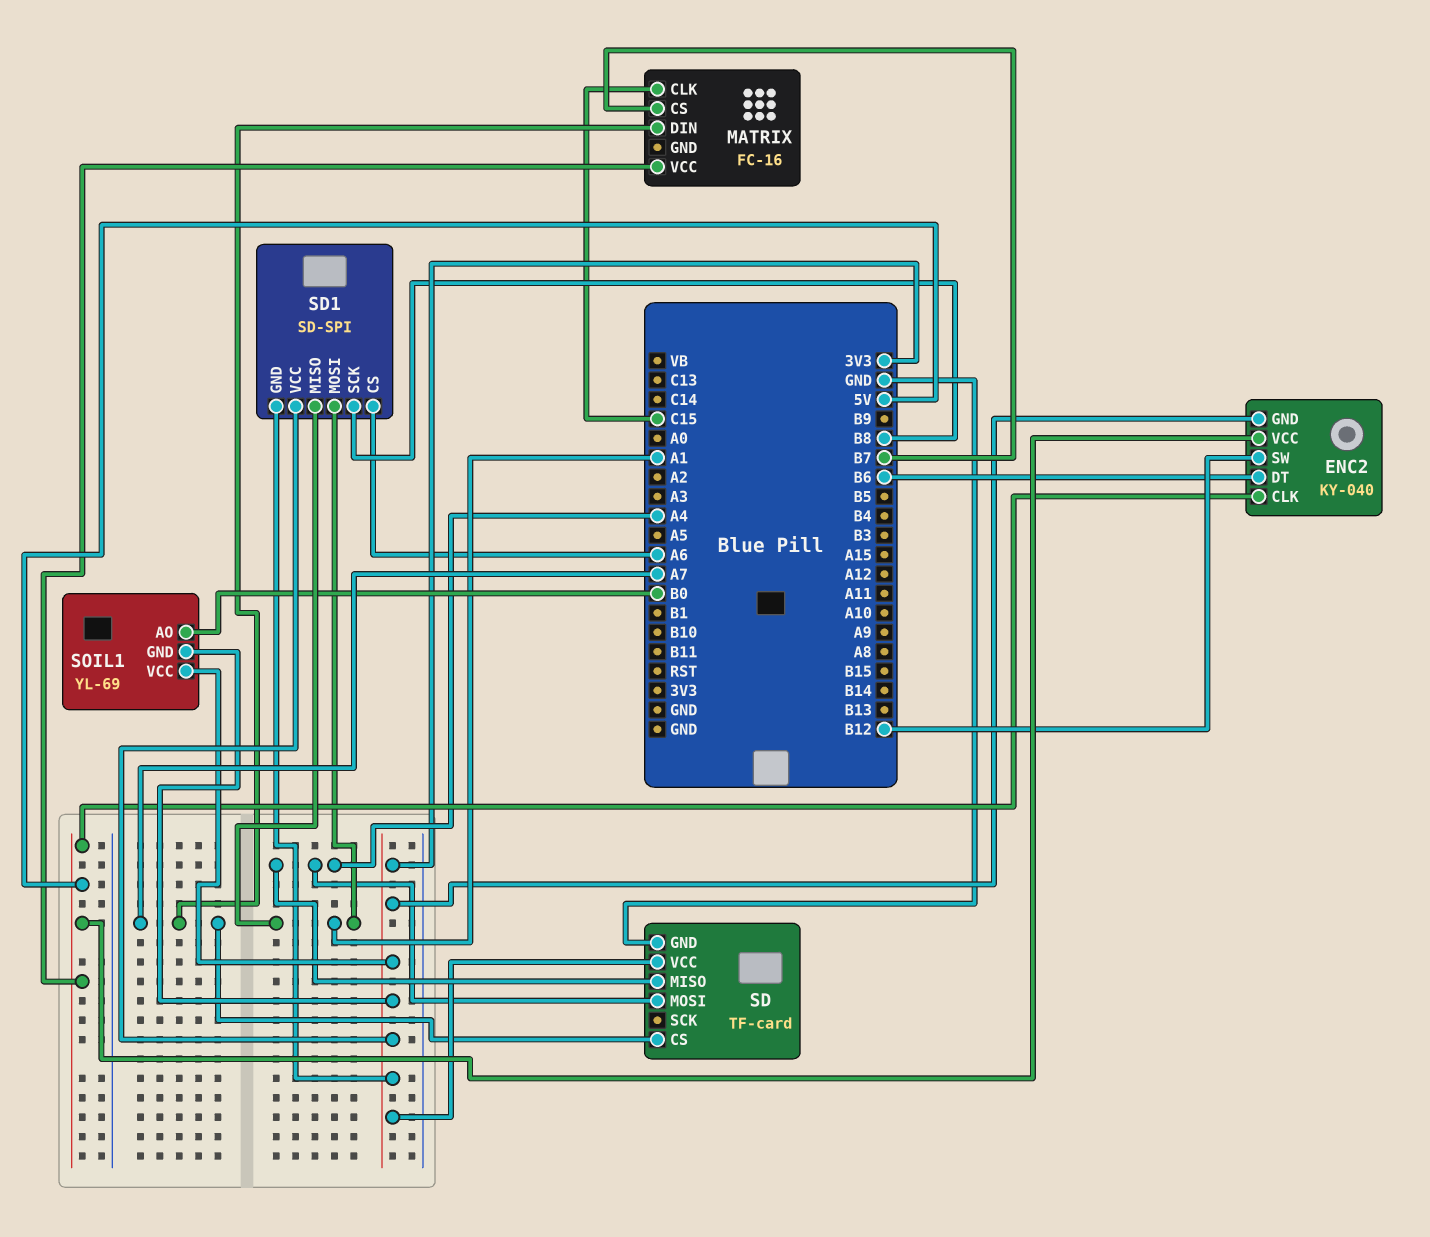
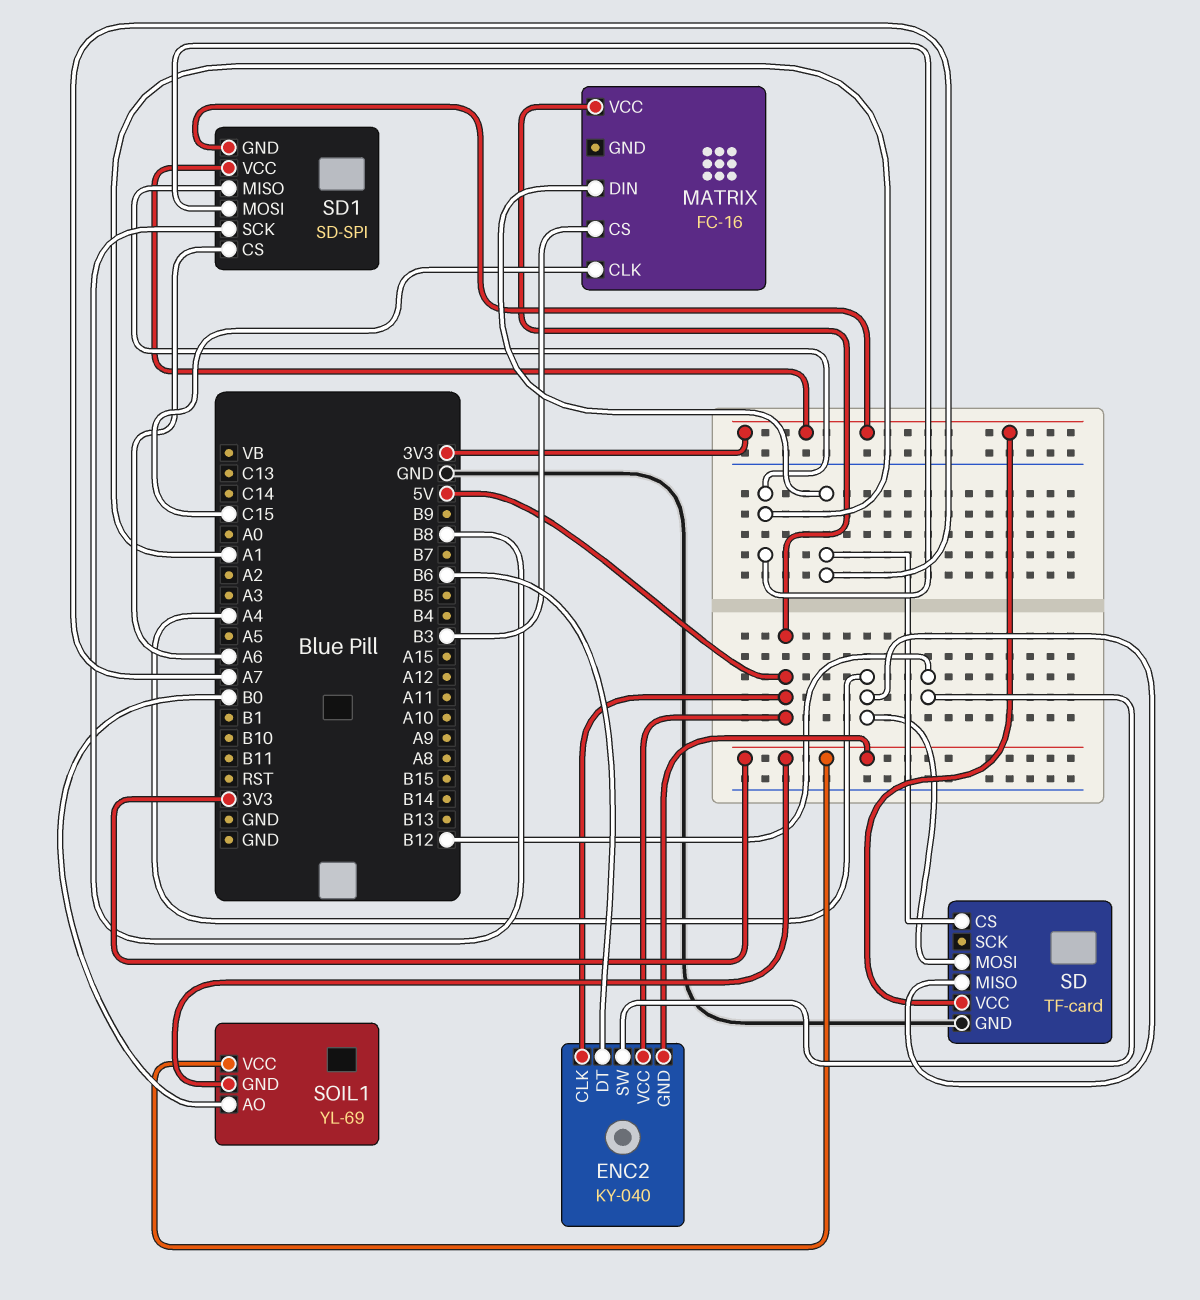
MATRIX pin CS: B7 -> B3

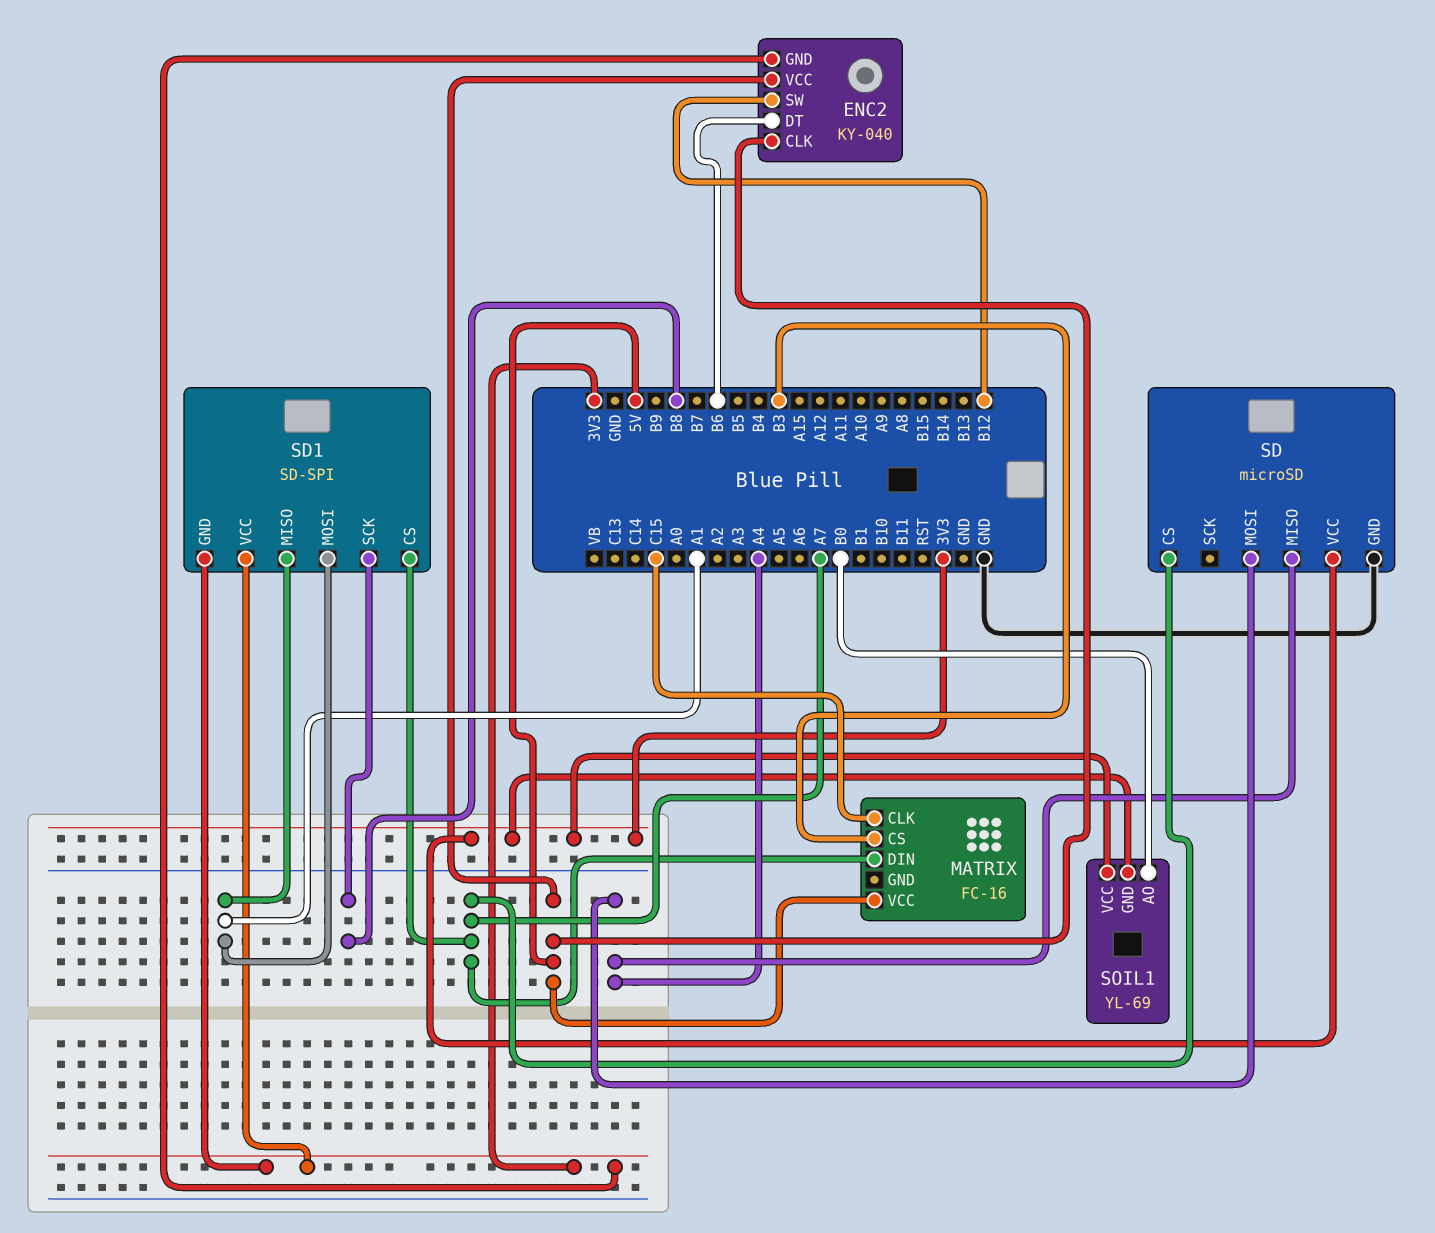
SD: TF-card -> microSD
SD1 pin CS: A6 -> A7

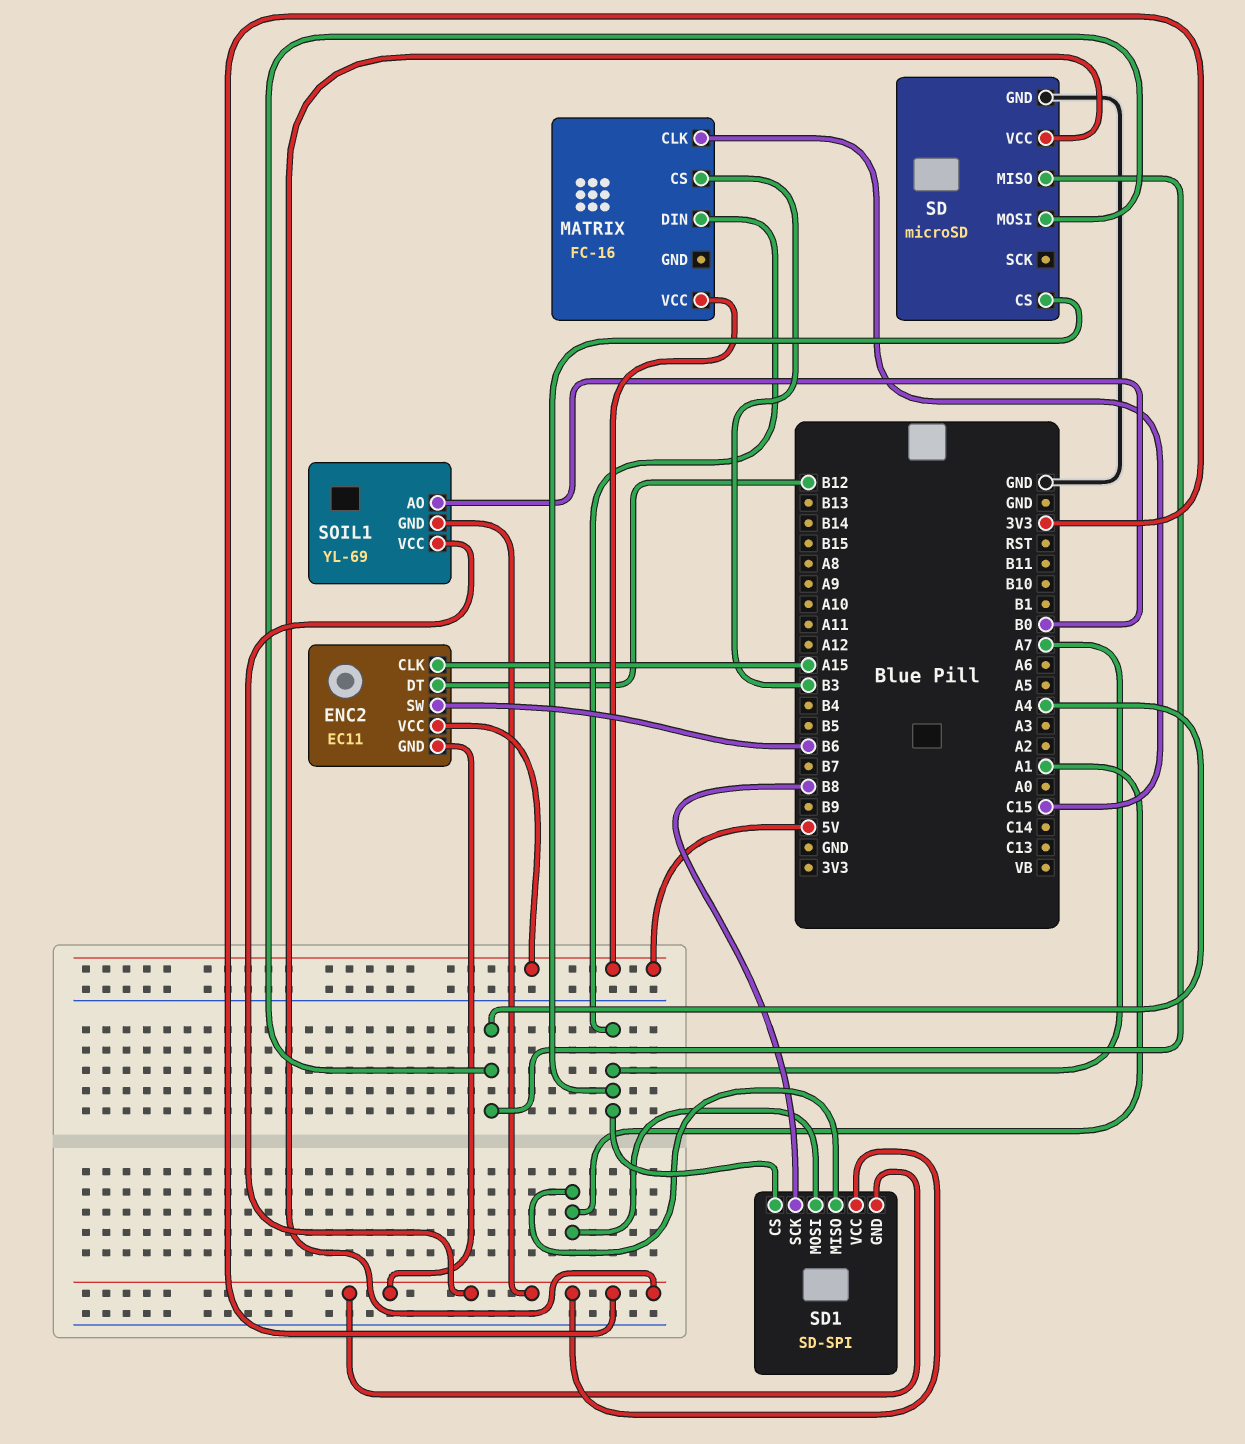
ENC2: KY-040 -> EC11
ENC2 pin CLK: 5V -> A15
ENC2 pin DT: B6 -> B12
ENC2 pin SW: B12 -> B6

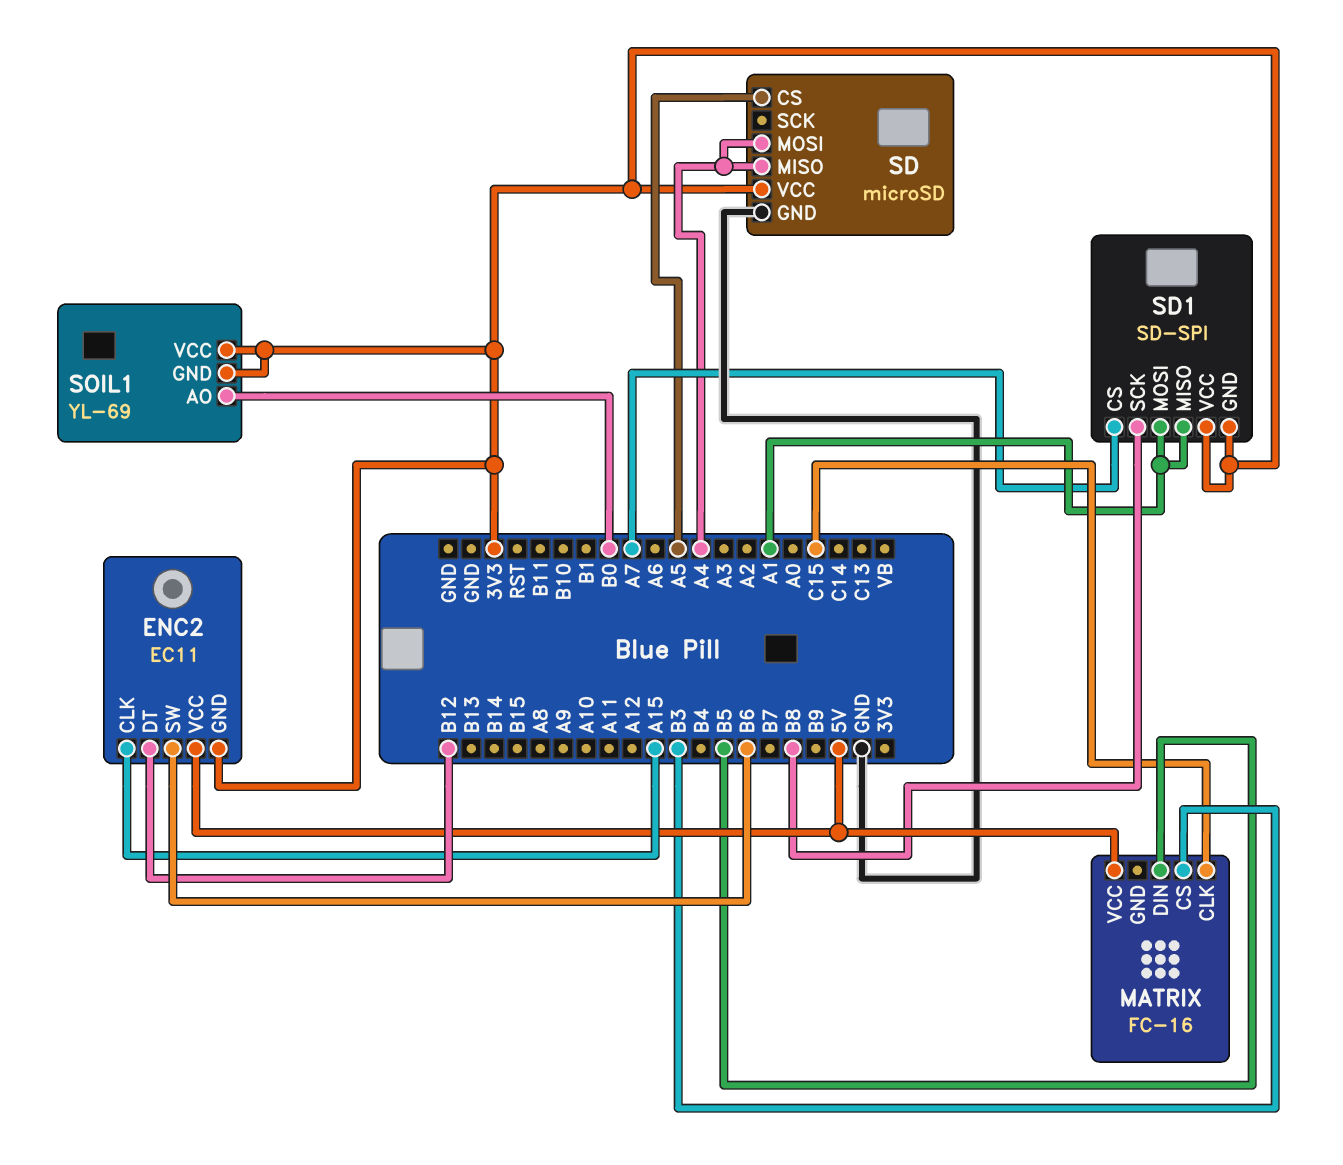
MATRIX pin DIN: A7 -> B5
SD pin CS: A7 -> A5

